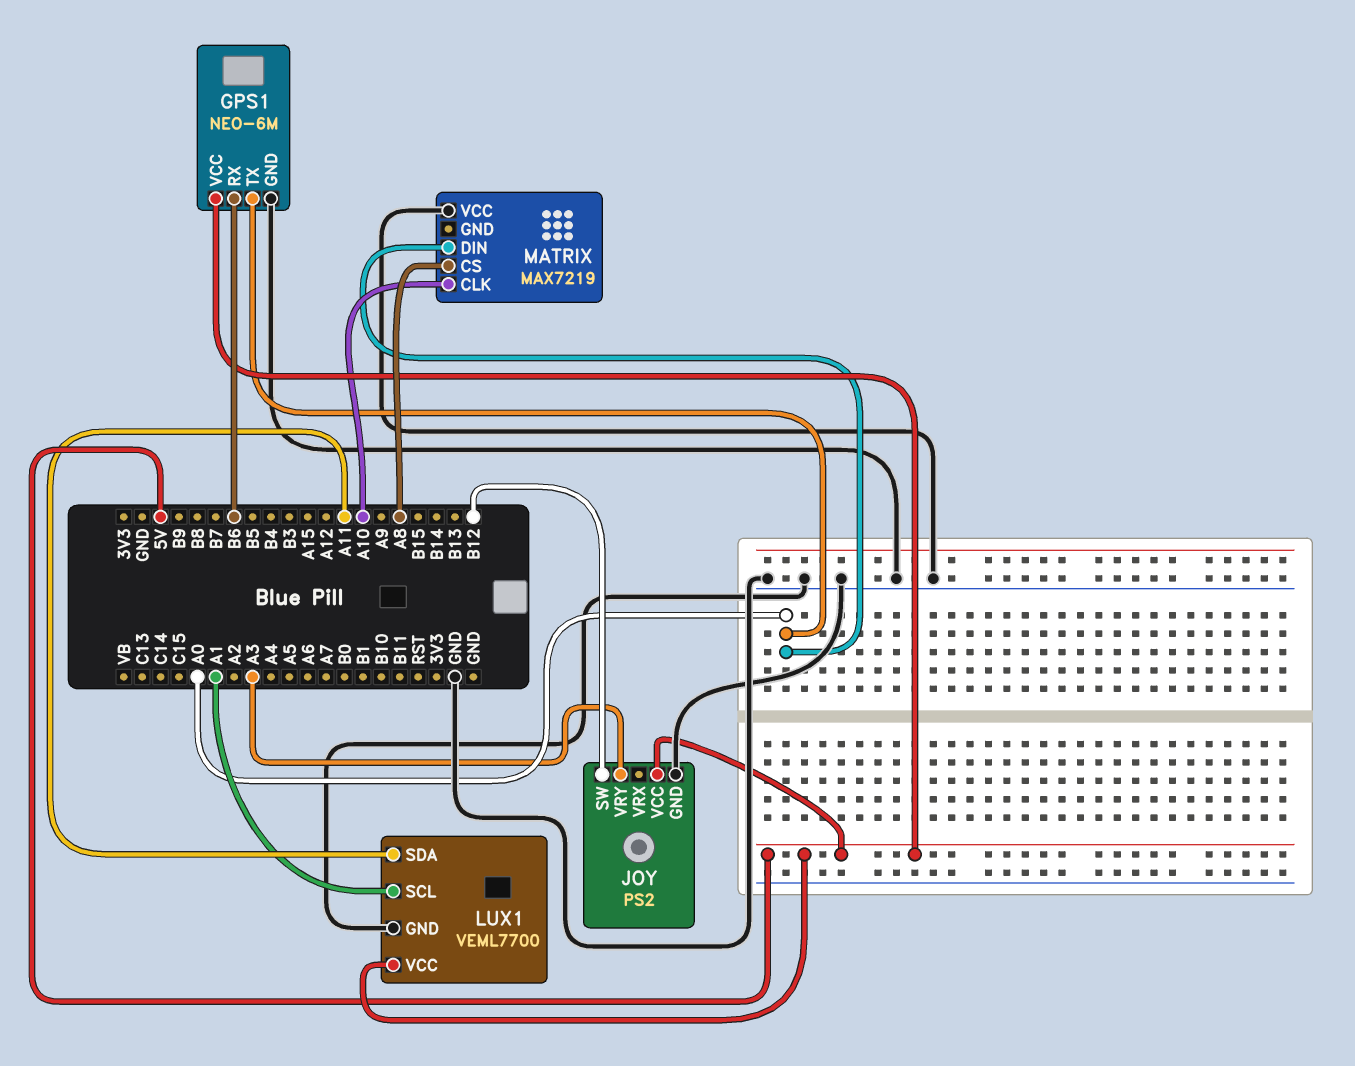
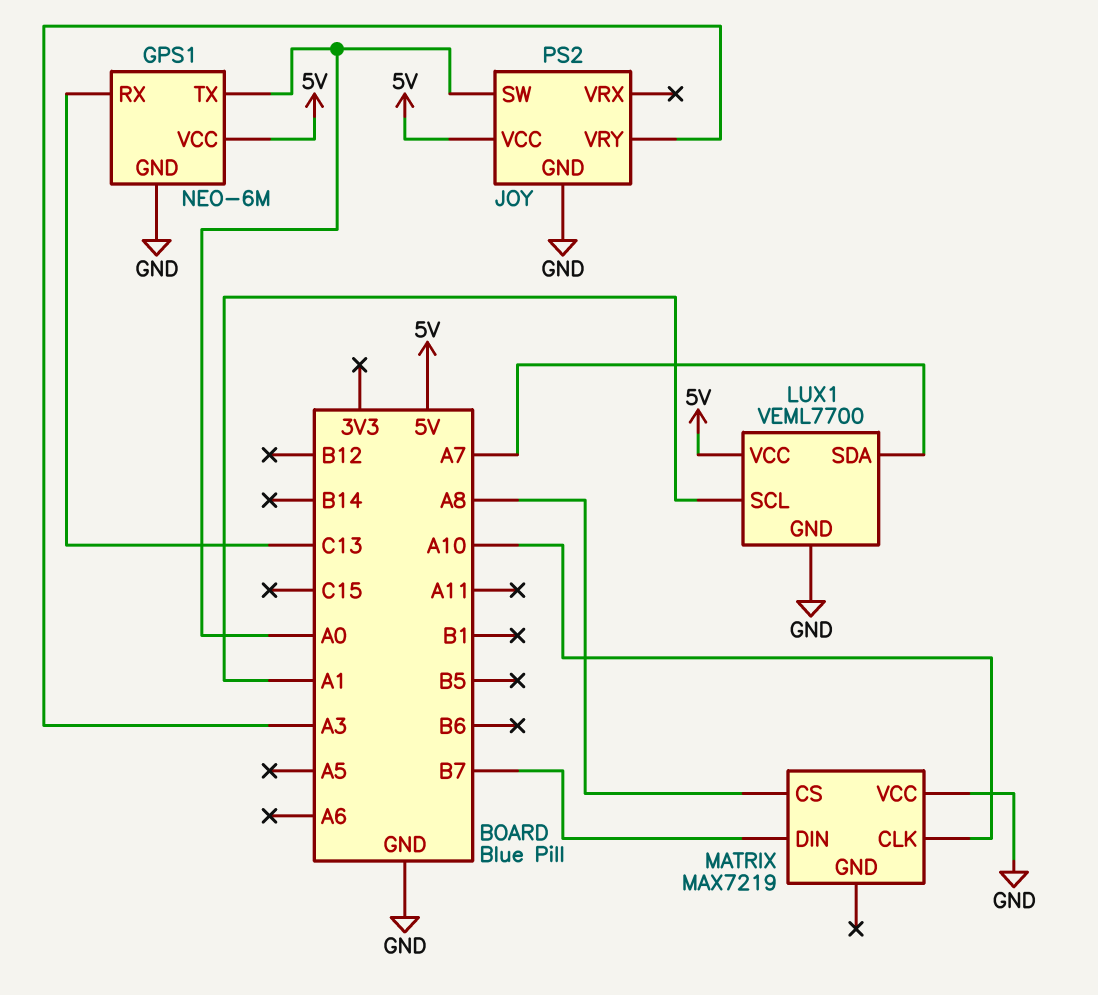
GPS1 pin RX: B6 -> C13
JOY pin SW: B12 -> A0
LUX1 pin SDA: A11 -> A7
MATRIX pin DIN: A0 -> B7

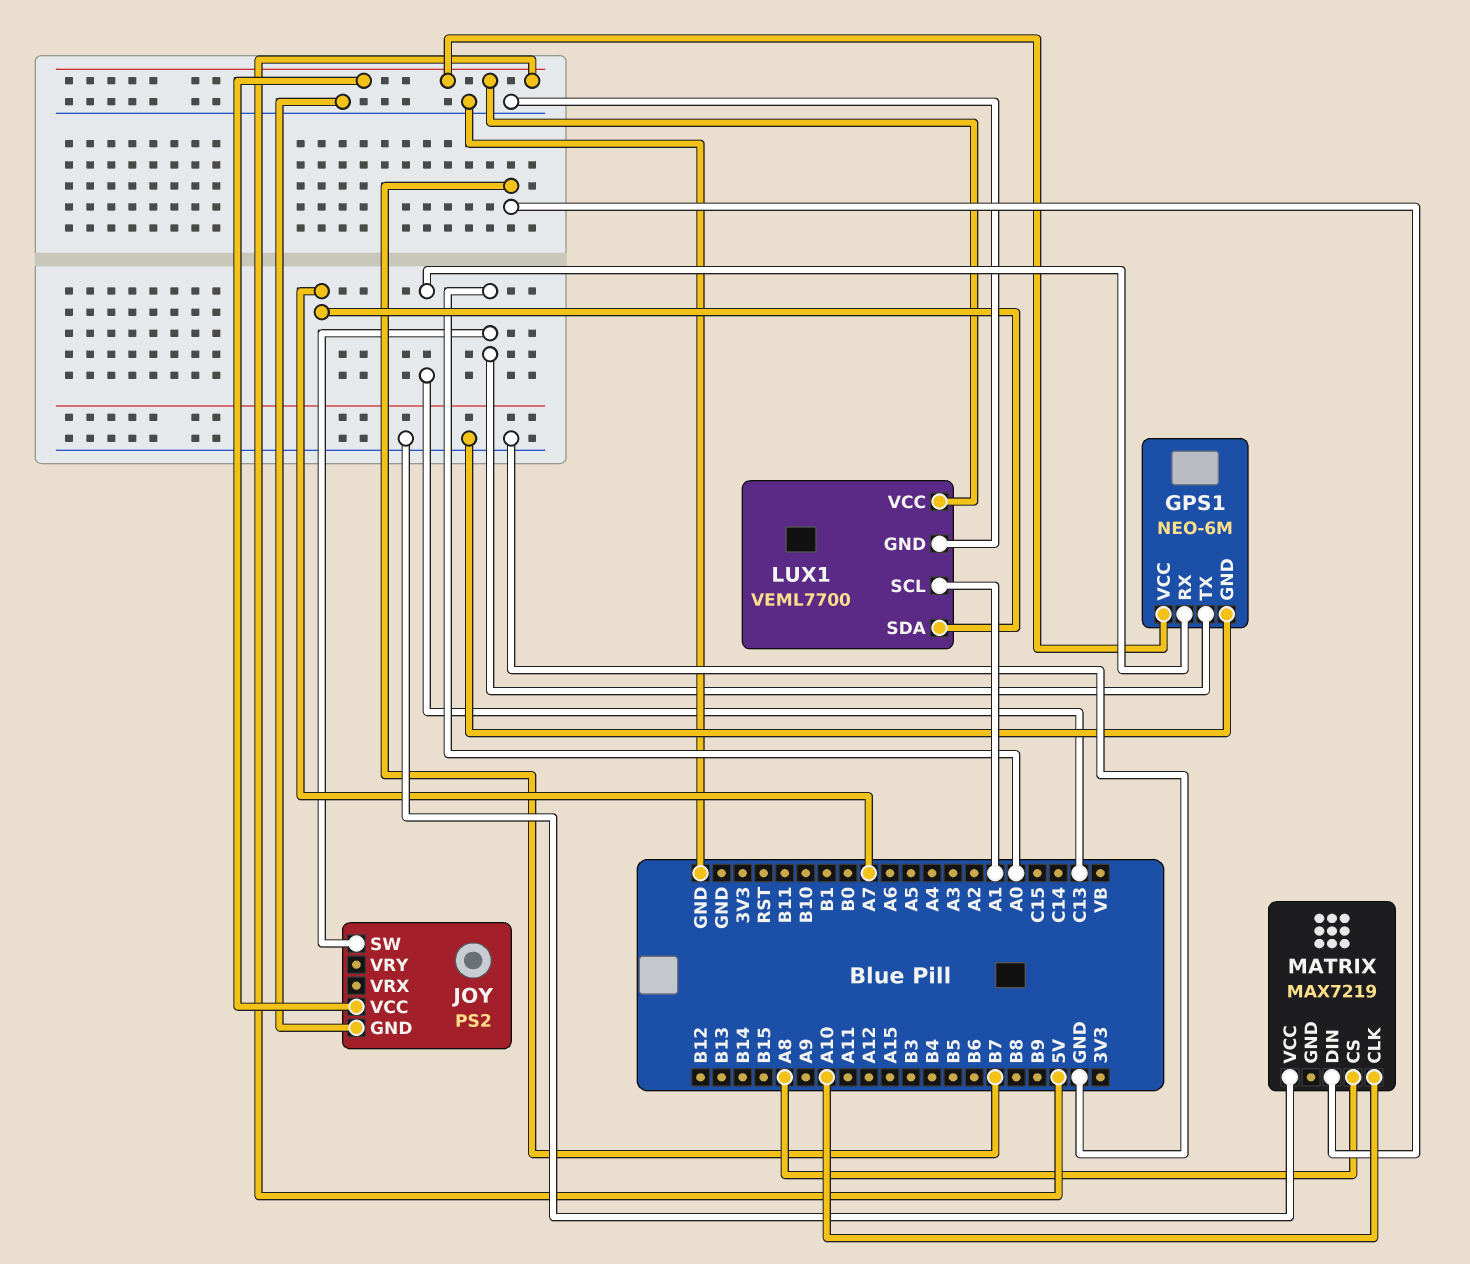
JOY pin VRY: A3 -> none

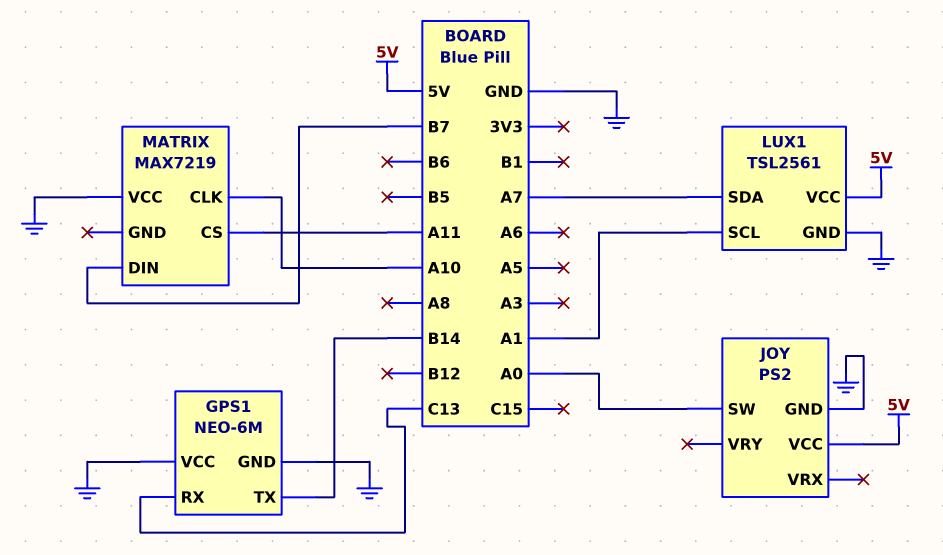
GPS1 pin TX: A0 -> B14
GPS1 pin VCC: 5V -> GND
LUX1: VEML7700 -> TSL2561
MATRIX pin CS: A8 -> A11

